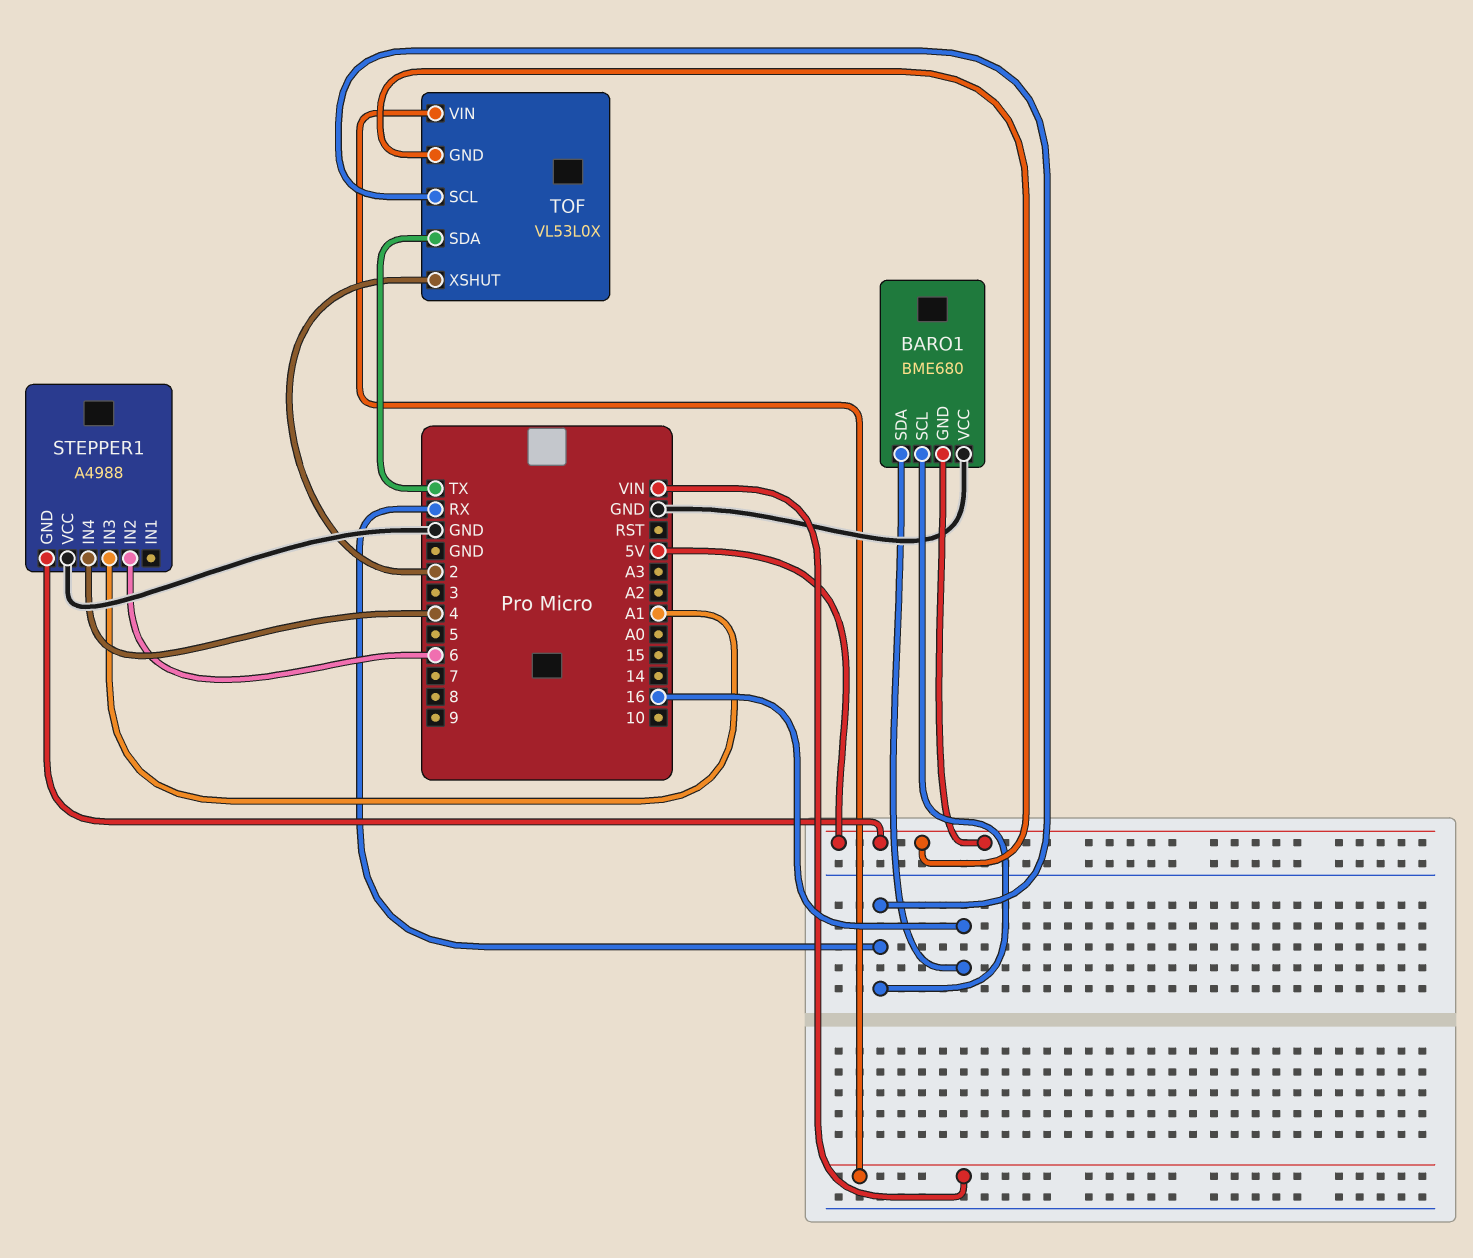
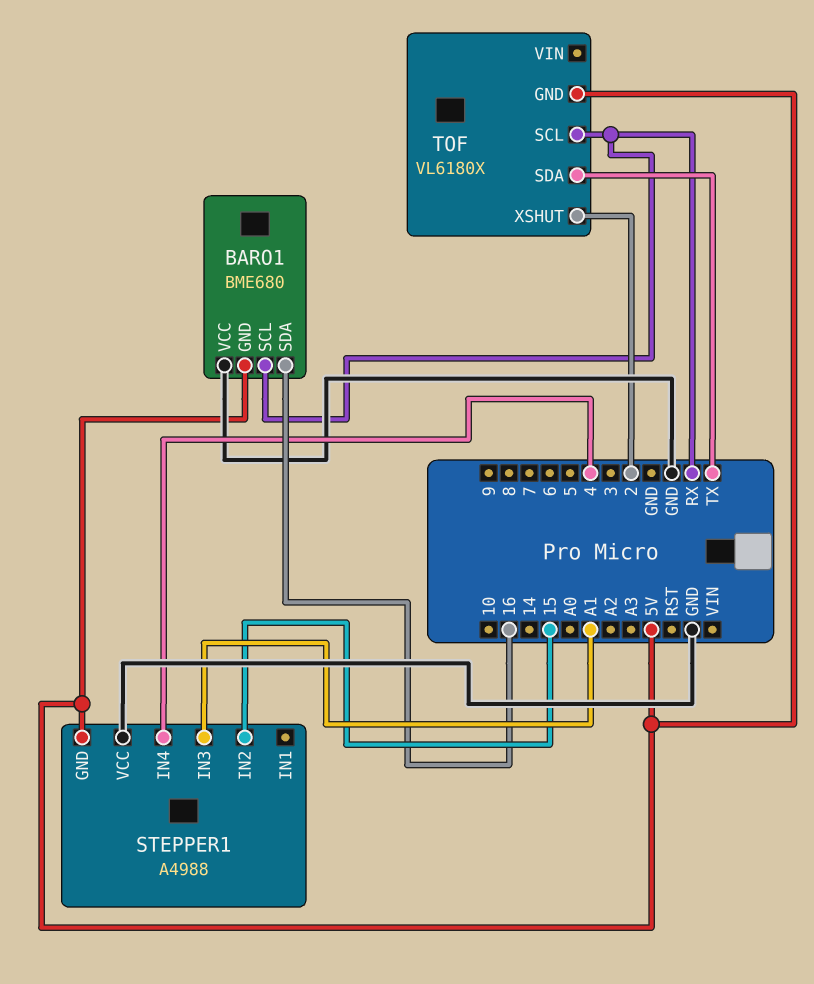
STEPPER1 pin IN2: 6 -> 15
TOF: VL53L0X -> VL6180X
TOF pin VIN: VIN -> none

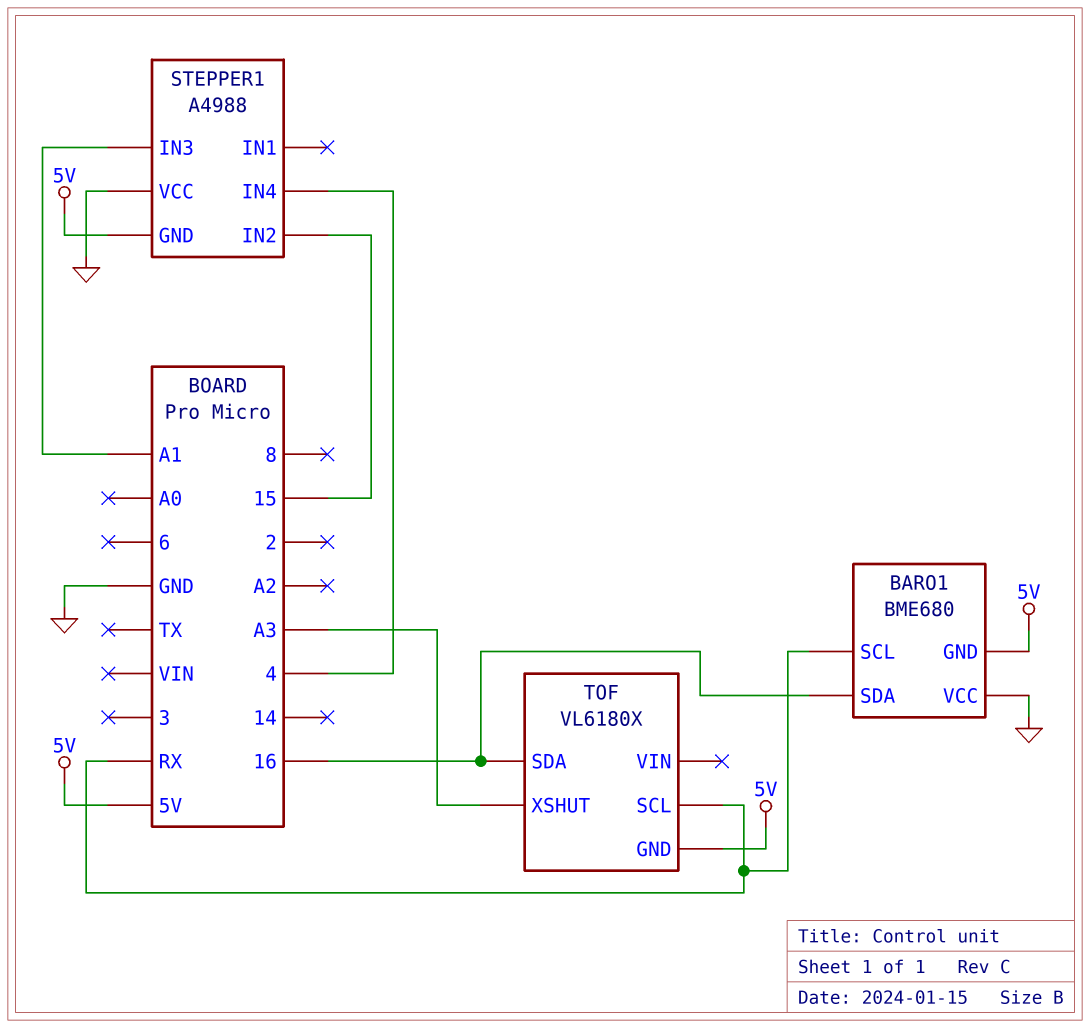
TOF pin SDA: TX -> 16
TOF pin XSHUT: 2 -> A3

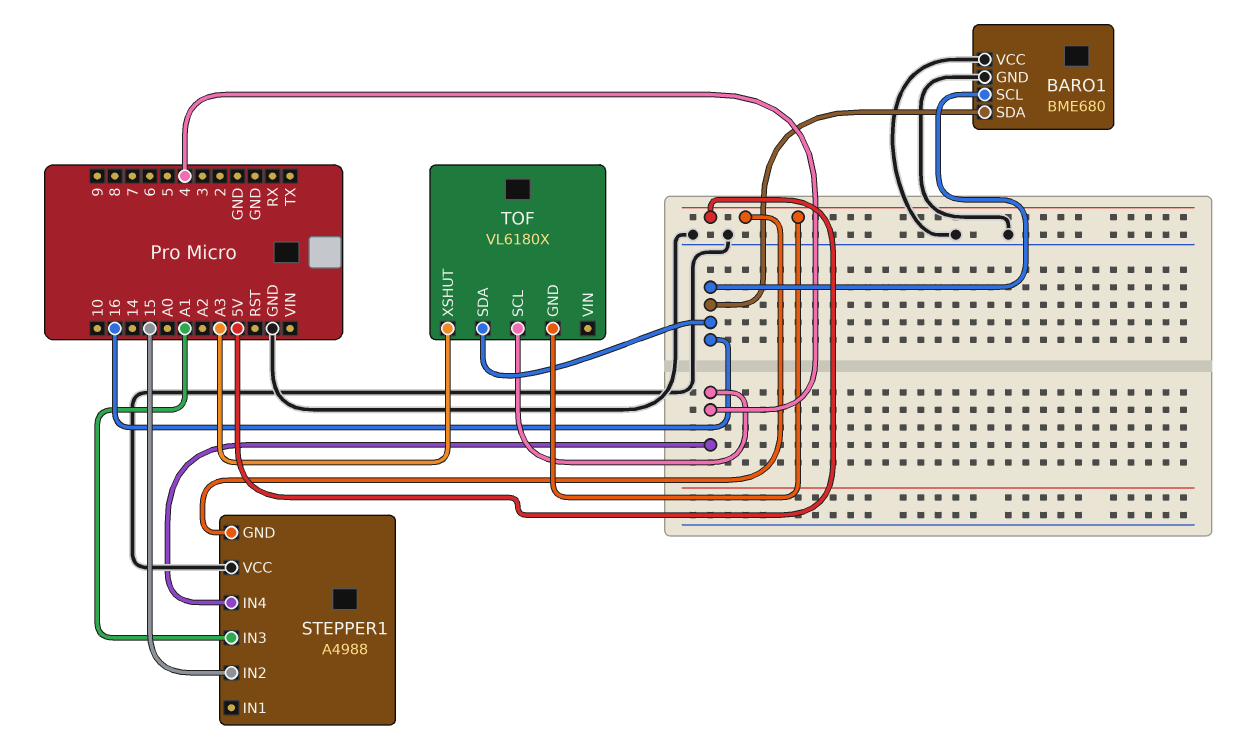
BARO1 pin GND: 5V -> GND
BARO1 pin SCL: RX -> 16
TOF pin SCL: RX -> 4

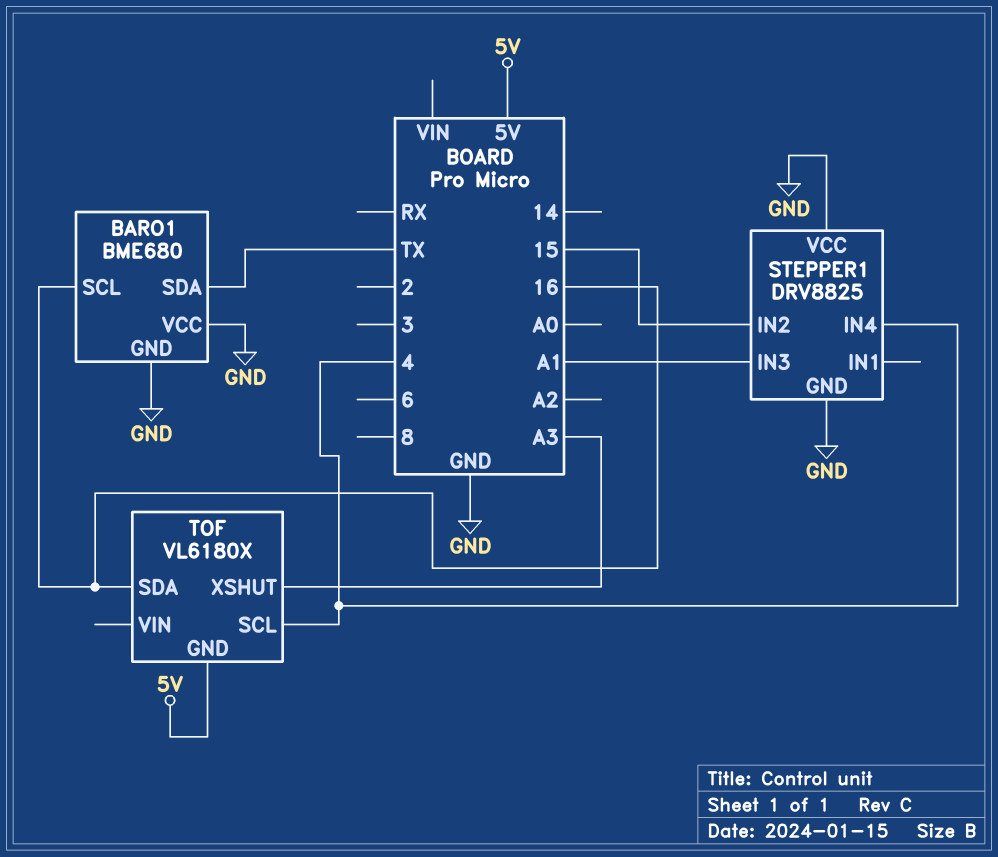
BARO1 pin SDA: 16 -> TX
STEPPER1: A4988 -> DRV8825
STEPPER1 pin GND: 5V -> GND

